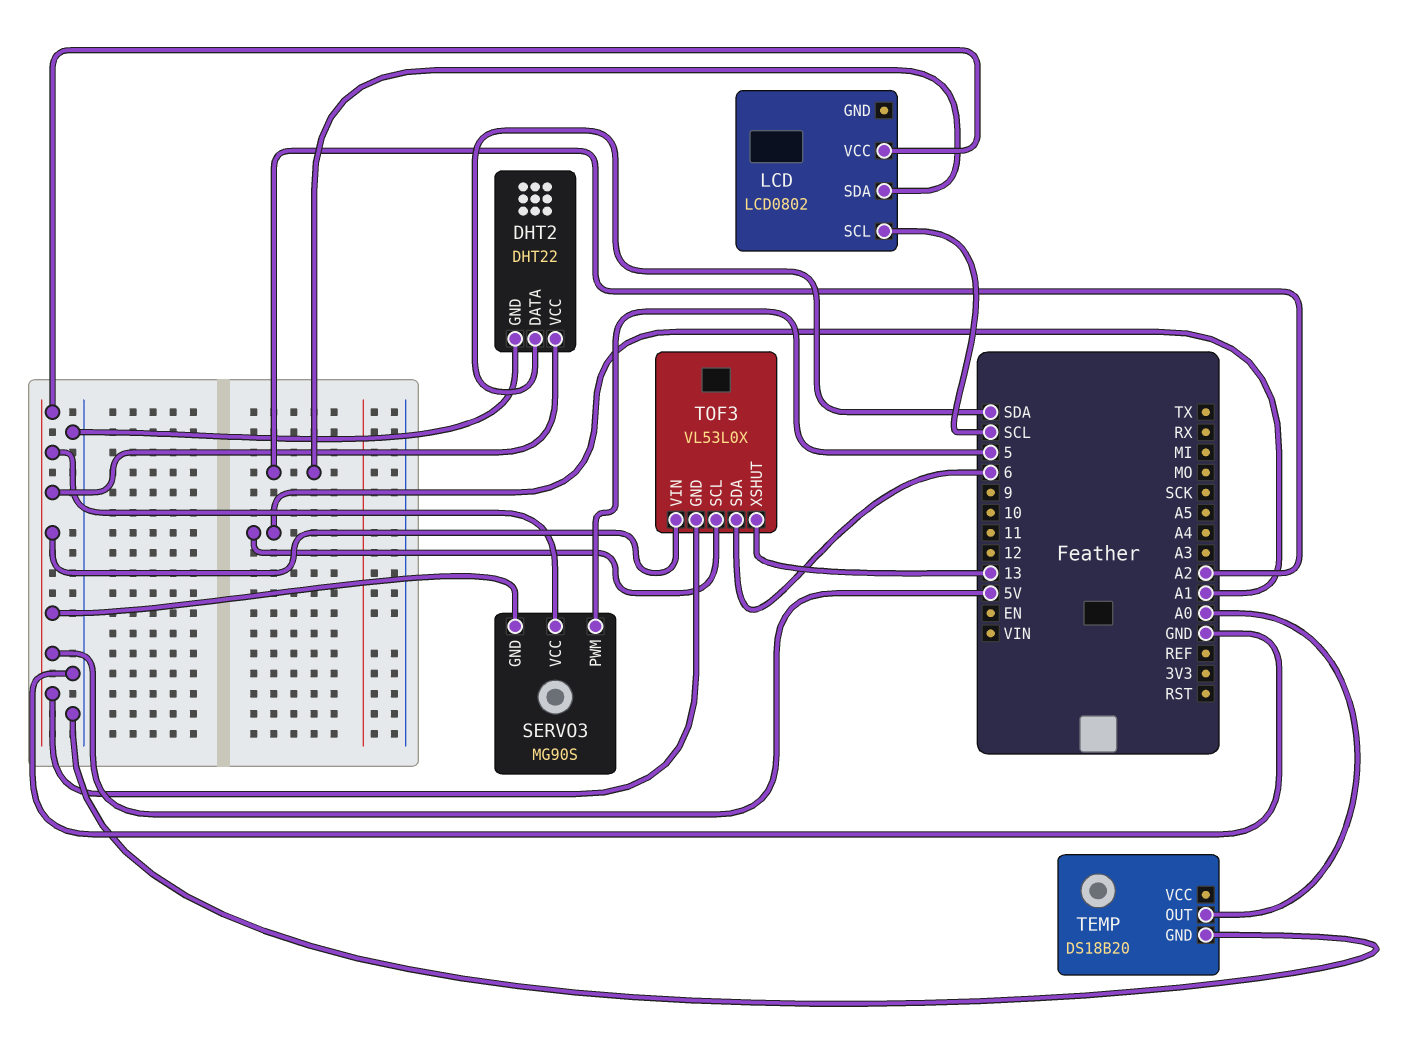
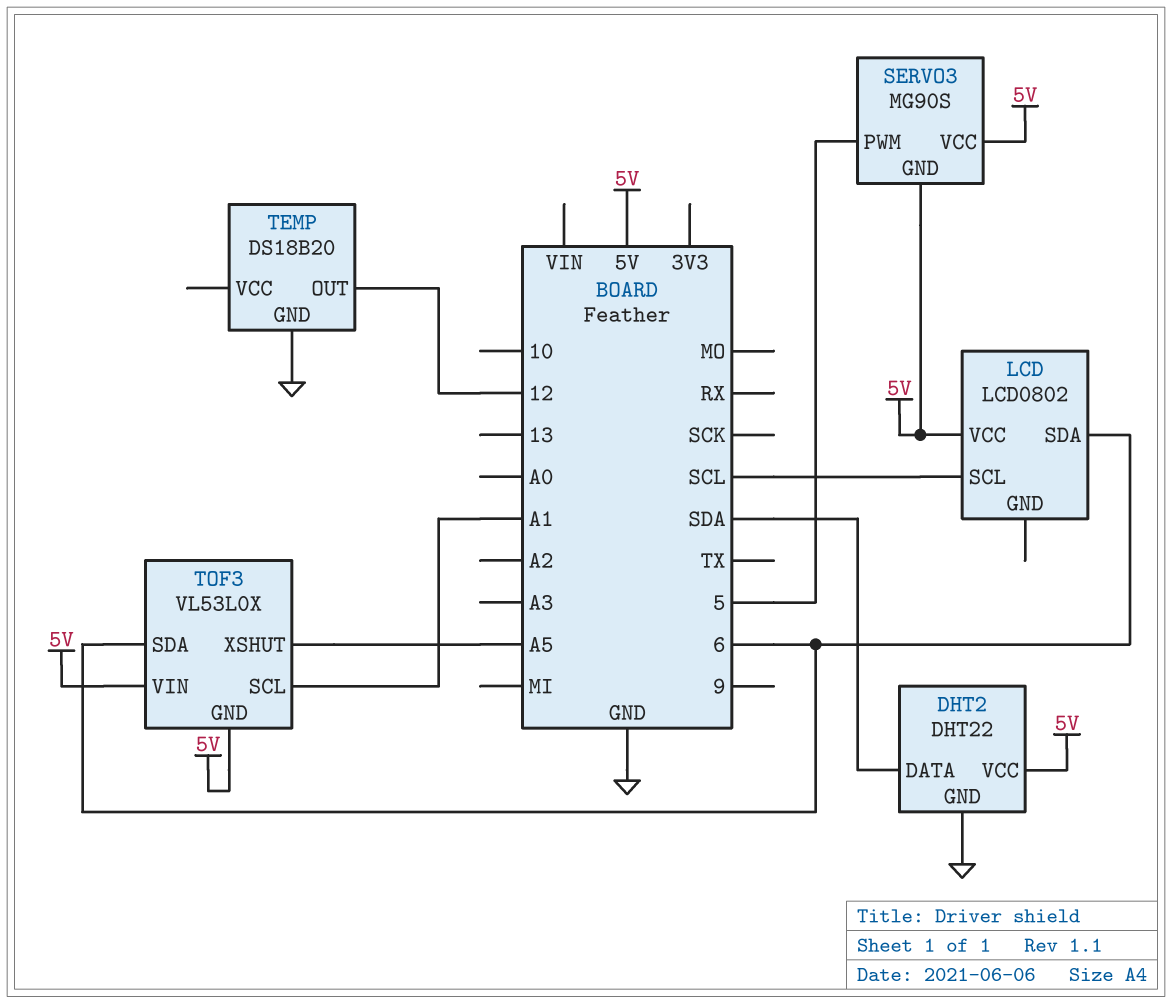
LCD pin SDA: A2 -> 6
TEMP pin OUT: A0 -> 12
TOF3 pin XSHUT: 13 -> A5

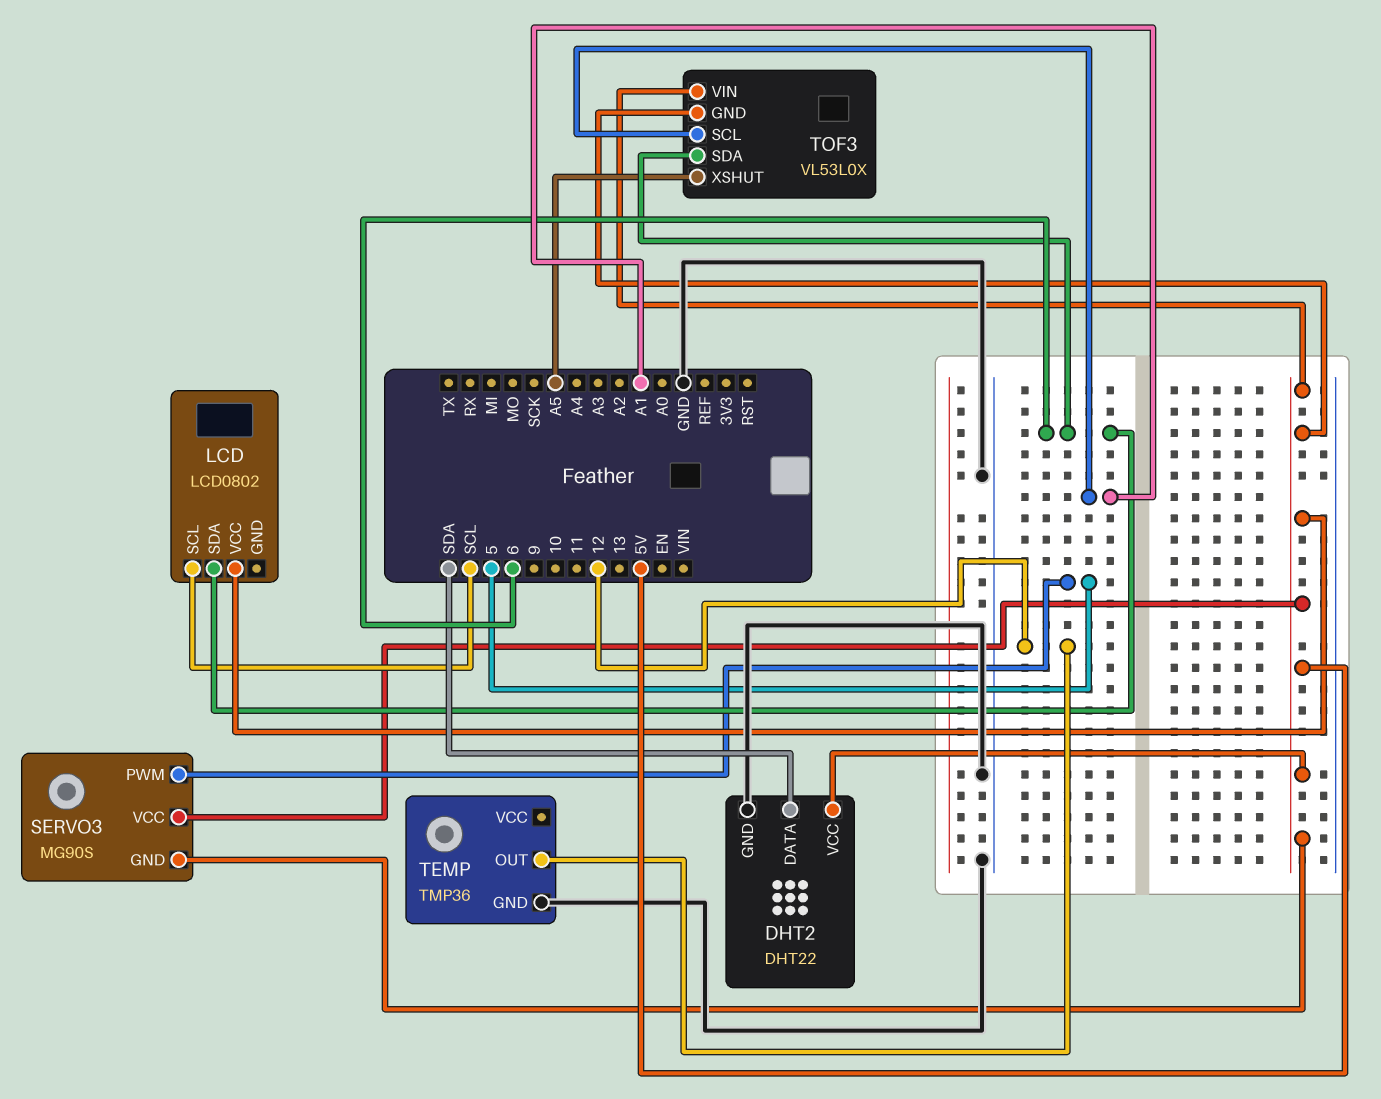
TEMP: DS18B20 -> TMP36

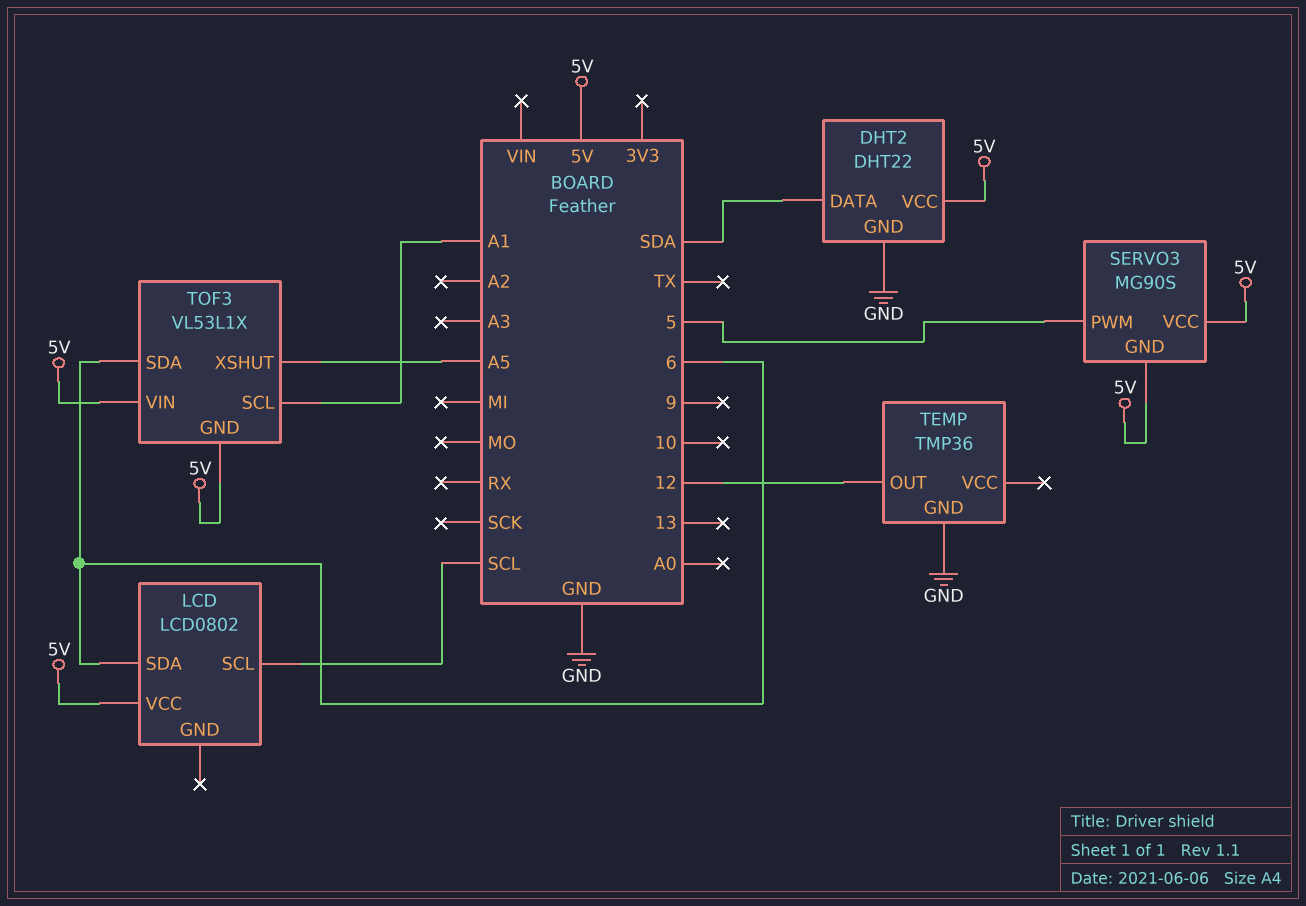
TOF3: VL53L0X -> VL53L1X

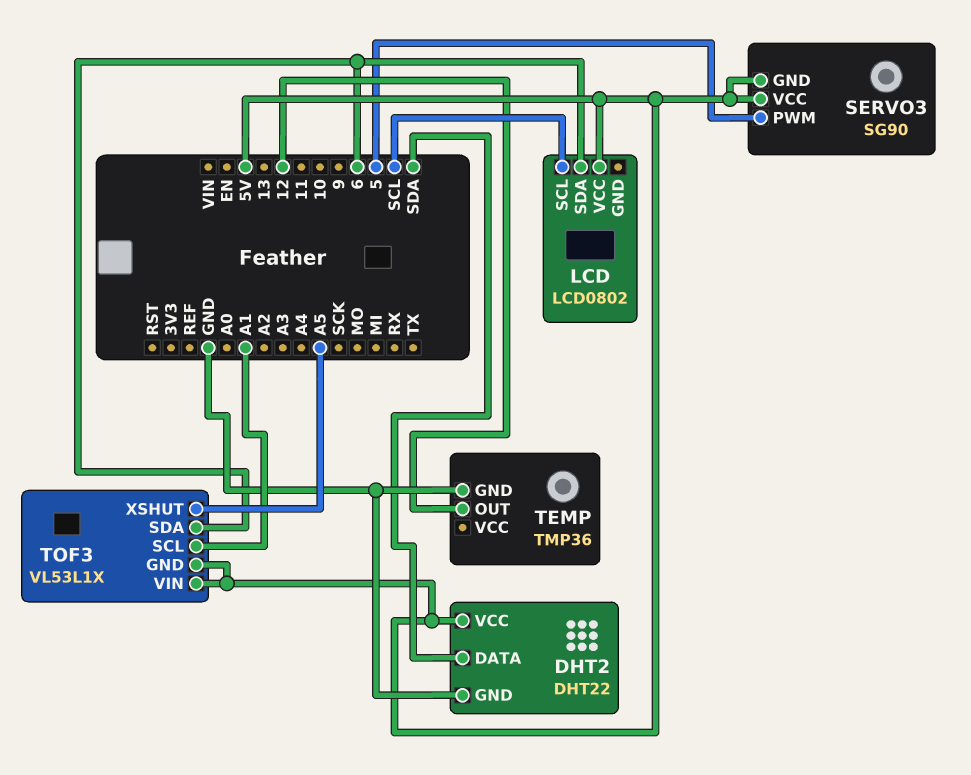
SERVO3: MG90S -> SG90

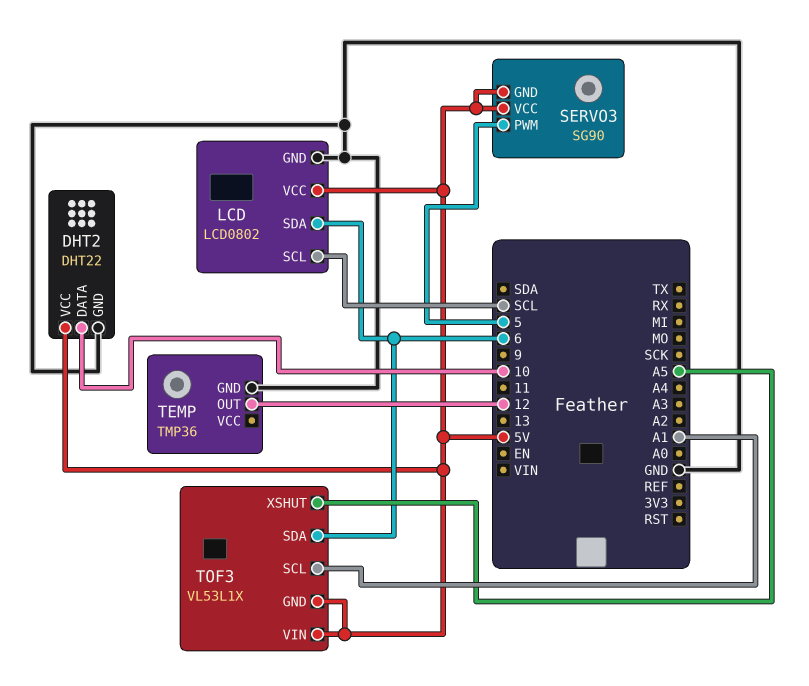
DHT2 pin DATA: SDA -> 10
LCD pin GND: none -> GND

